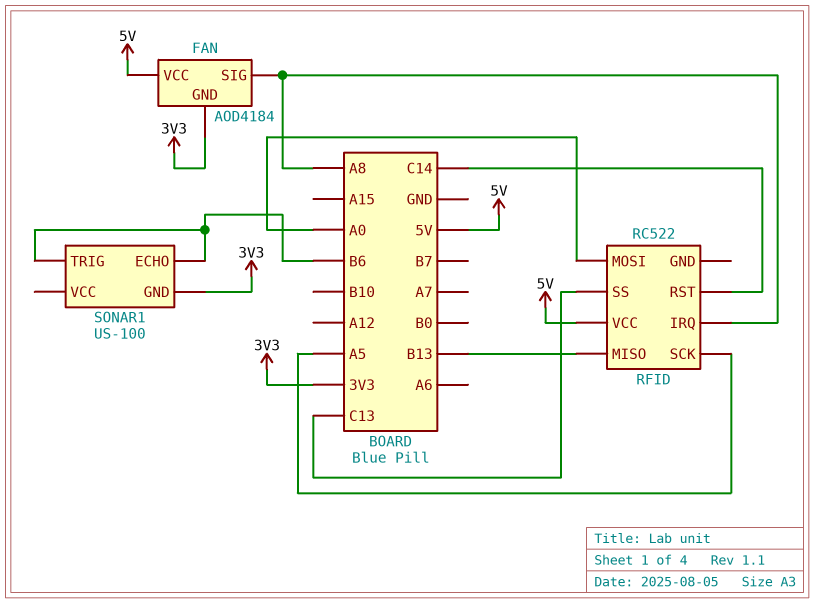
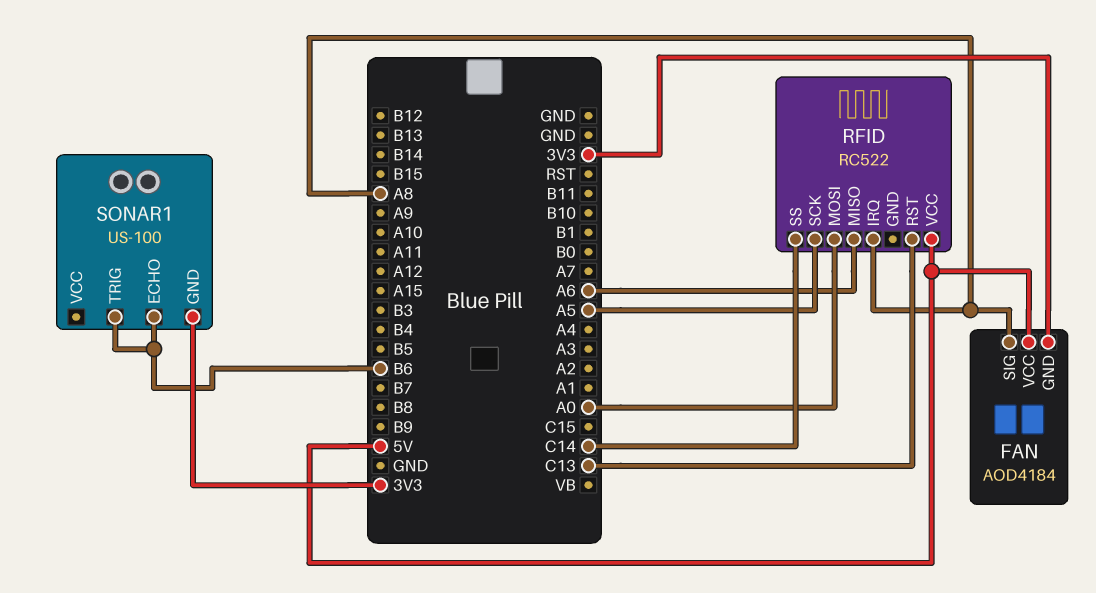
RFID pin MISO: B13 -> A6
RFID pin RST: C14 -> C13
RFID pin SS: C13 -> C14

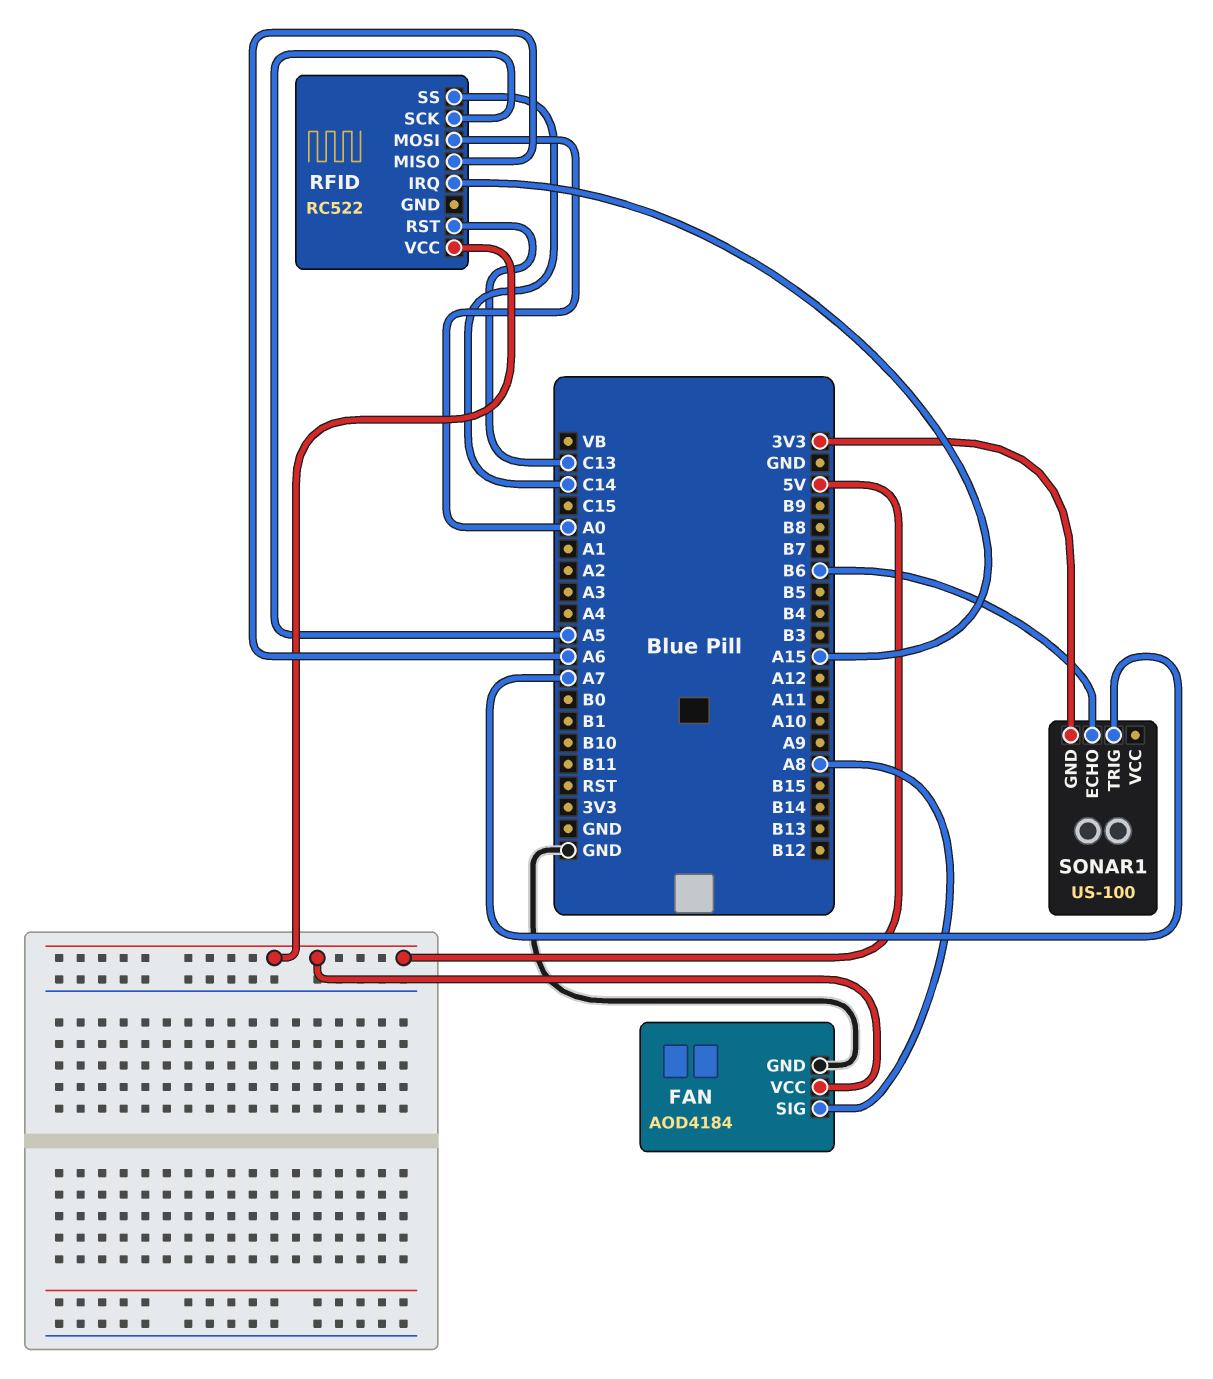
FAN pin GND: 3V3 -> GND
RFID pin IRQ: A8 -> A15
SONAR1 pin TRIG: B6 -> A7

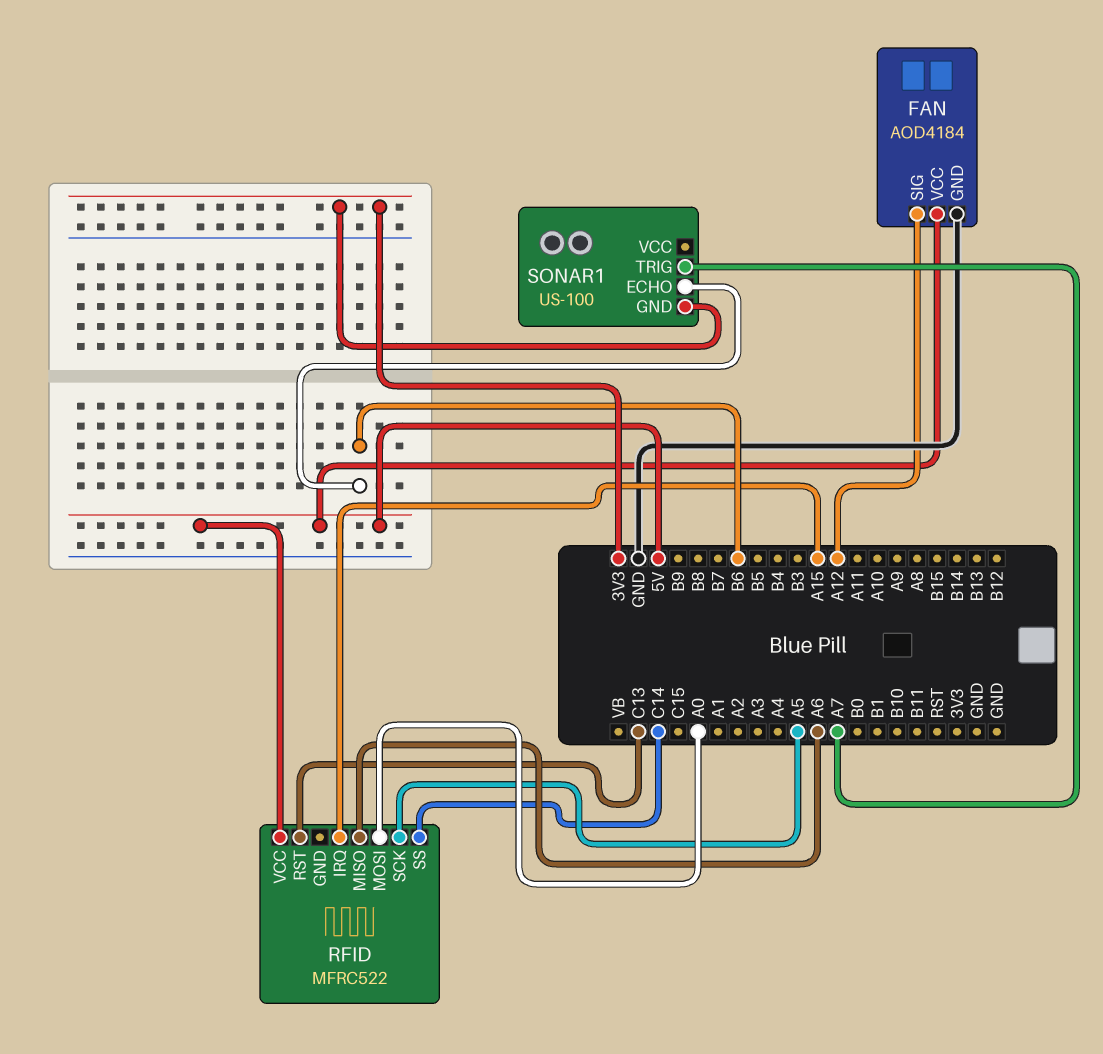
FAN pin SIG: A8 -> A12
RFID: RC522 -> MFRC522

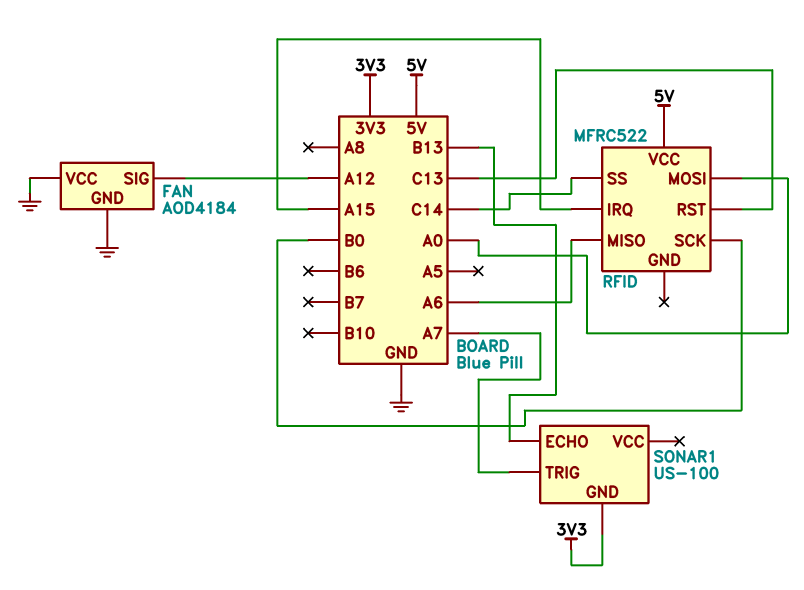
FAN pin VCC: 5V -> GND
RFID pin SCK: A5 -> B0
SONAR1 pin ECHO: B6 -> B13

